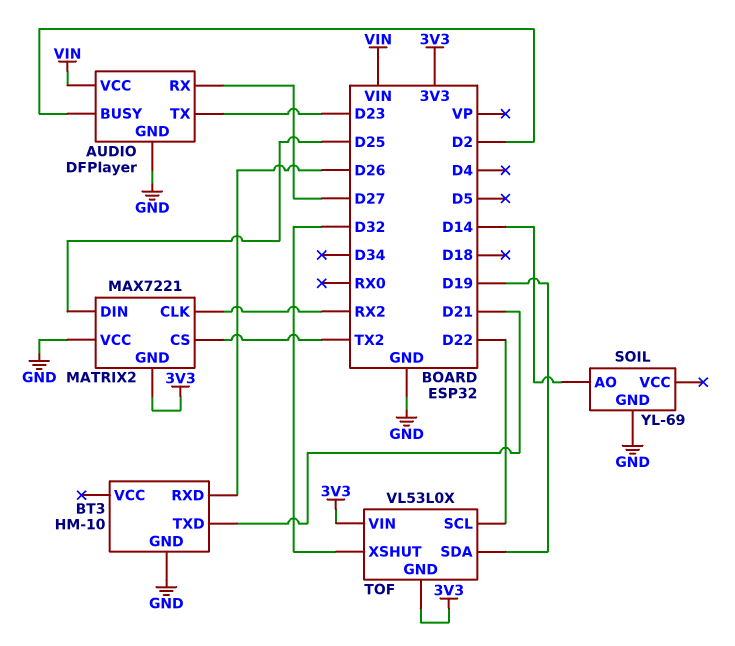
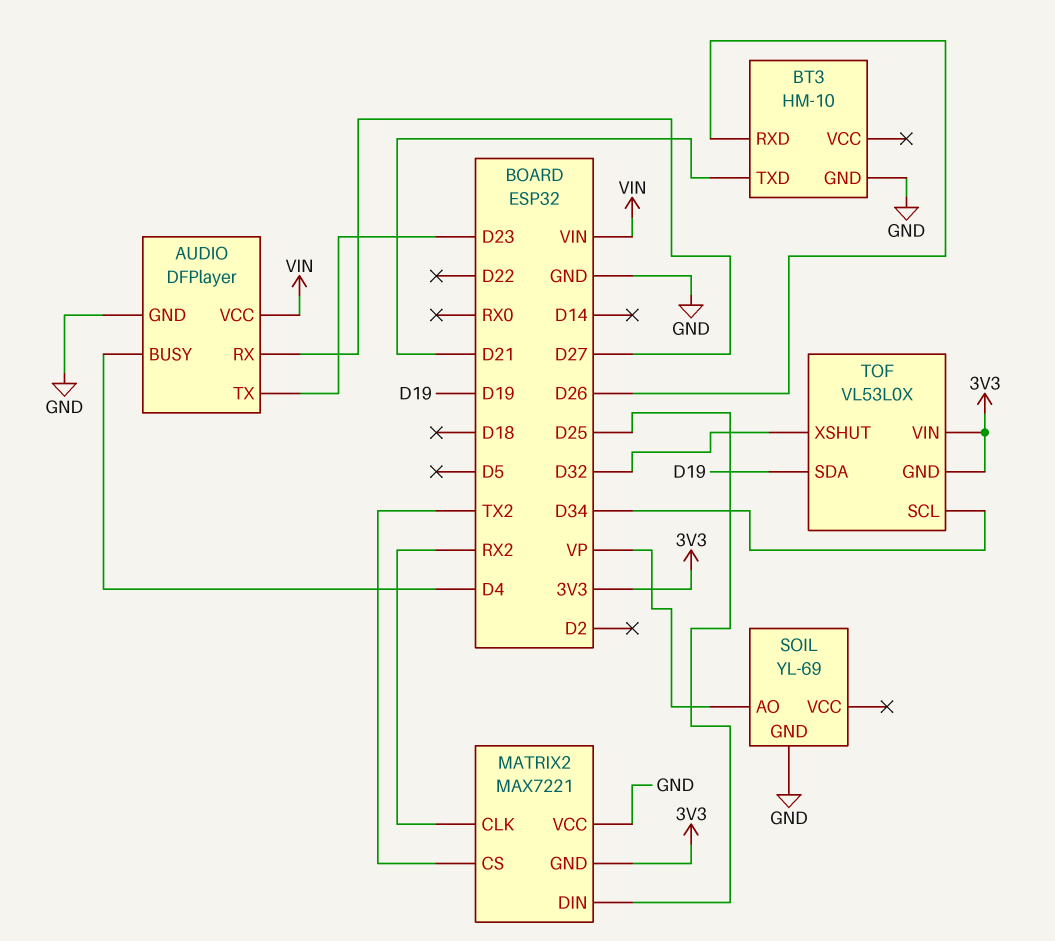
AUDIO pin BUSY: D2 -> D4
SOIL pin AO: D14 -> VP
TOF pin SCL: D22 -> D34

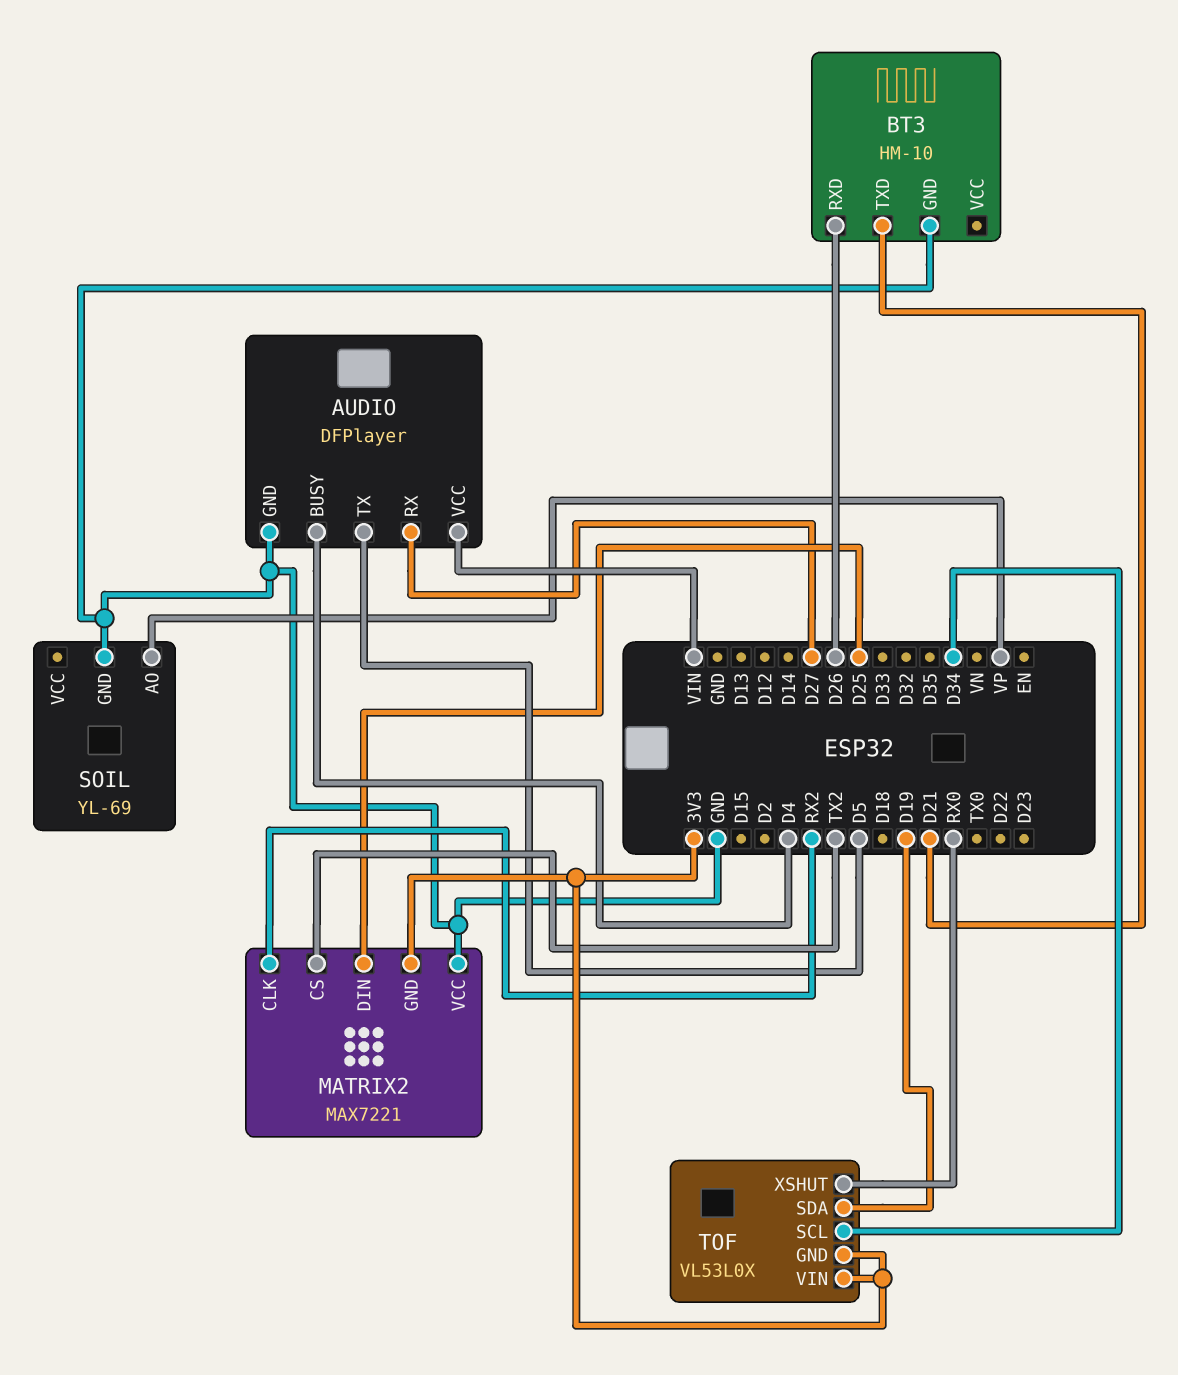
AUDIO pin TX: D23 -> D5
TOF pin XSHUT: D32 -> RX0

